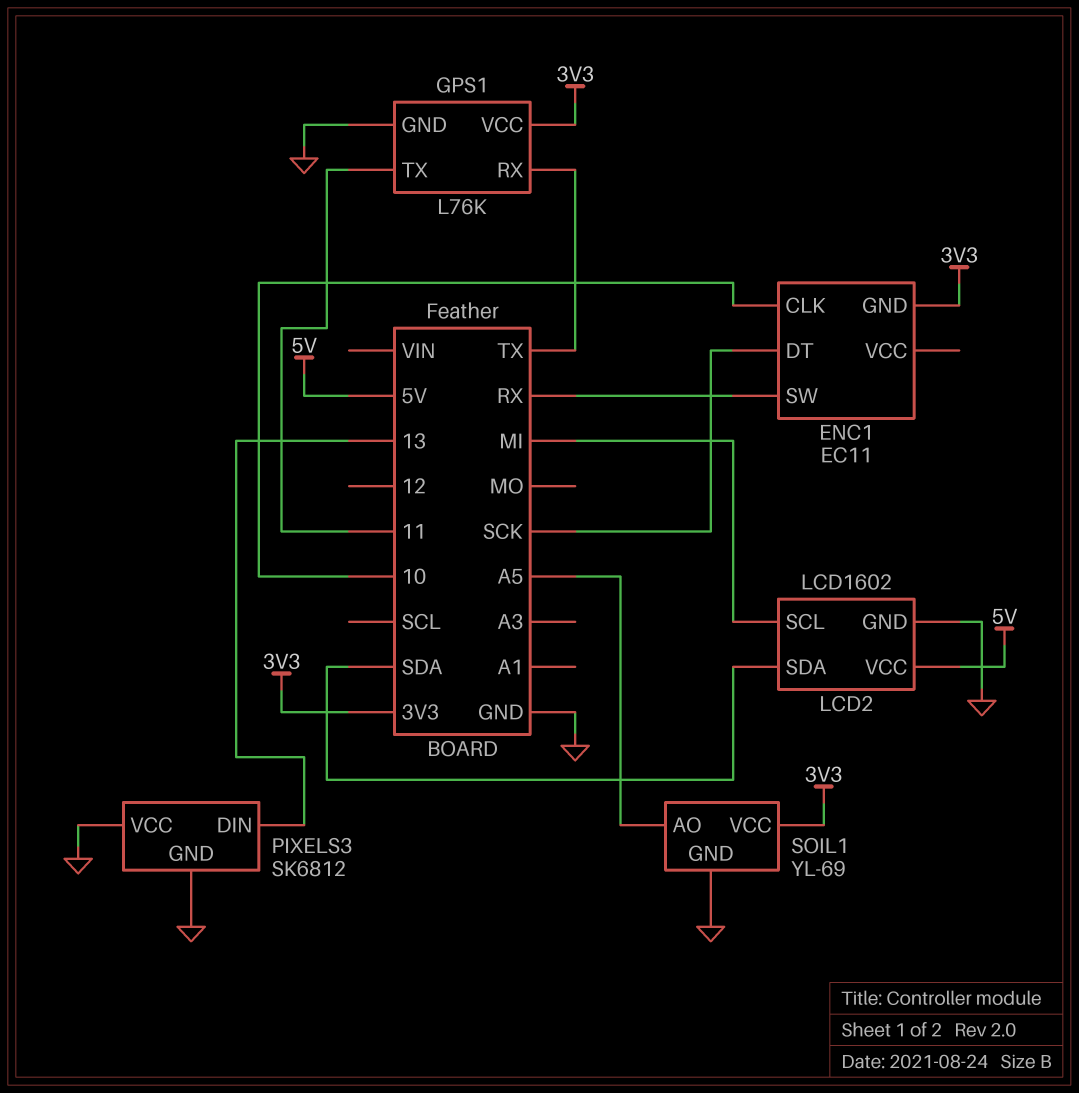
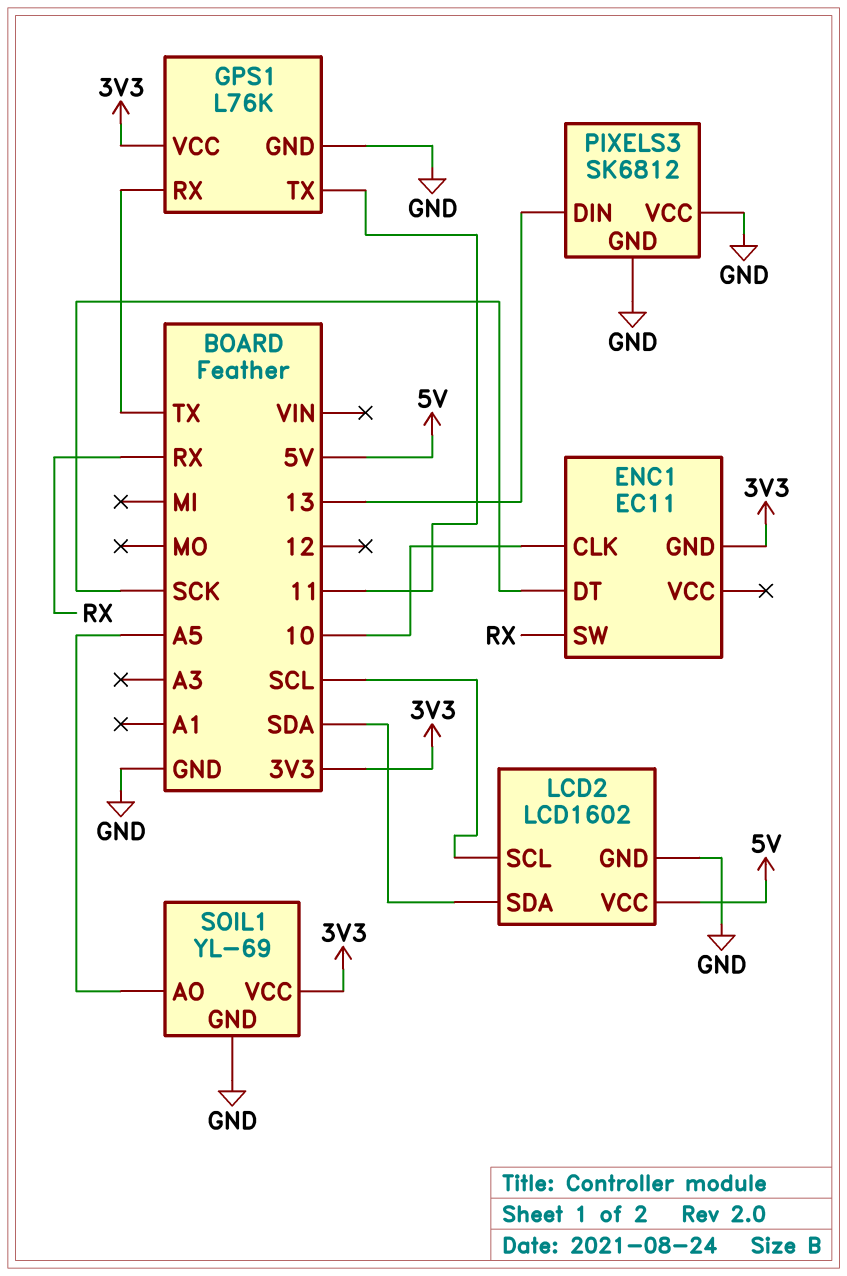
LCD2 pin SCL: MI -> SCL

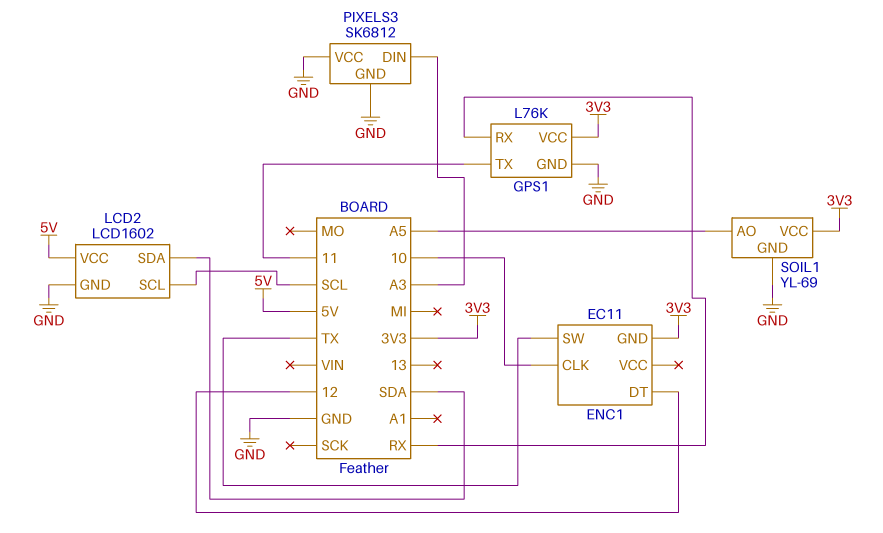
ENC1 pin DT: SCK -> 12
ENC1 pin SW: RX -> TX
GPS1 pin RX: TX -> RX
PIXELS3 pin DIN: 13 -> A3

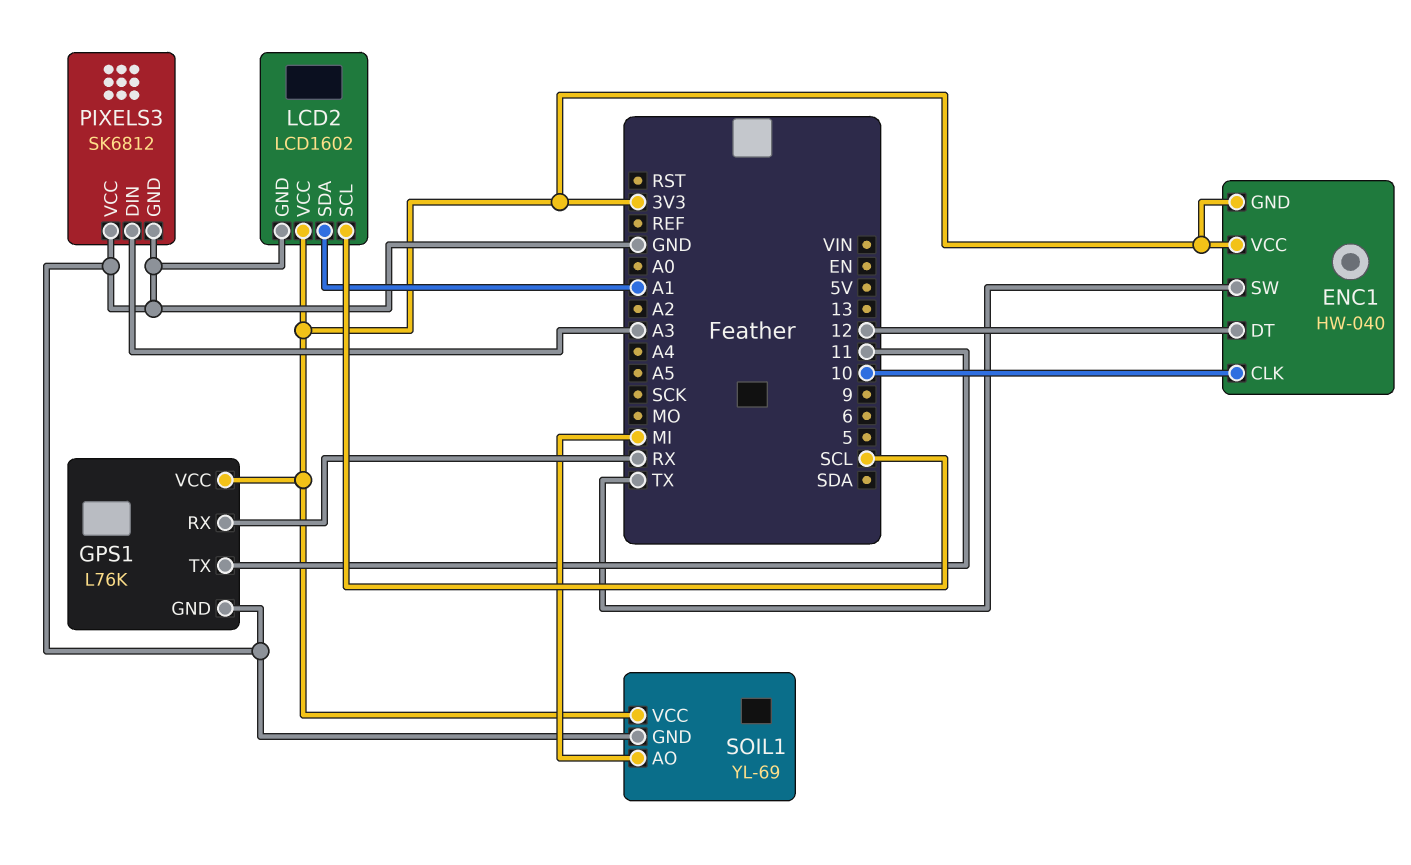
ENC1: EC11 -> HW-040
ENC1 pin VCC: none -> 3V3
LCD2 pin SDA: SDA -> A1
LCD2 pin VCC: 5V -> 3V3
SOIL1 pin AO: A5 -> MI

